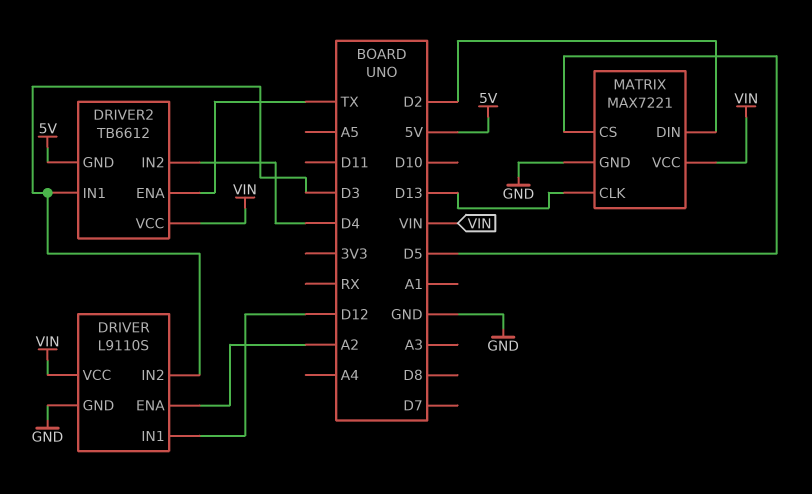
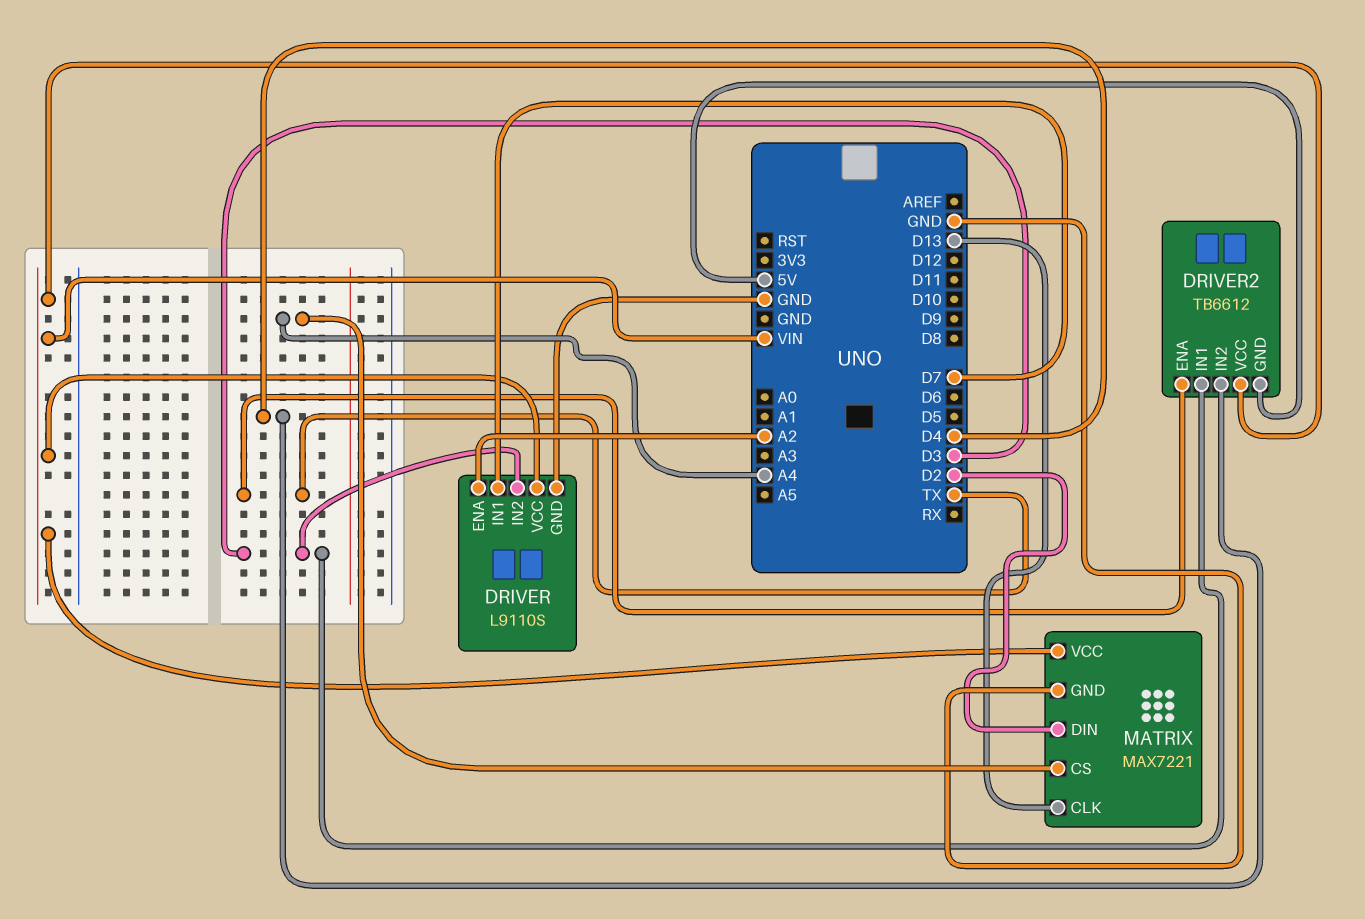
DRIVER pin IN1: D12 -> D7
MATRIX pin CS: D5 -> A4

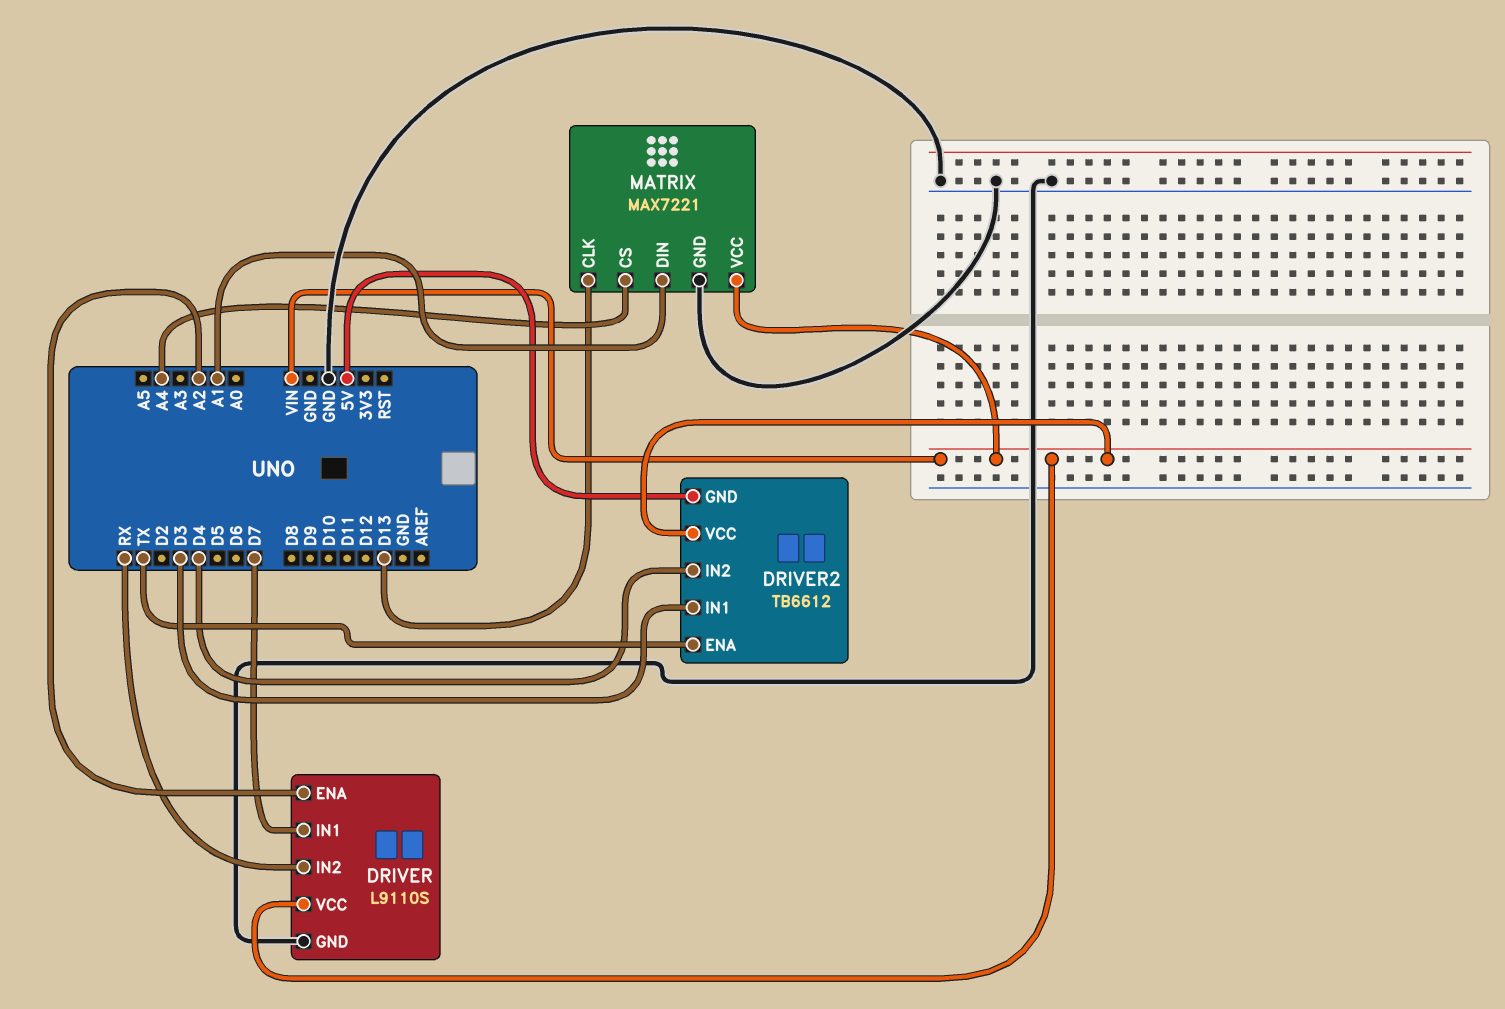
DRIVER pin IN2: D3 -> RX
MATRIX pin DIN: D2 -> A1

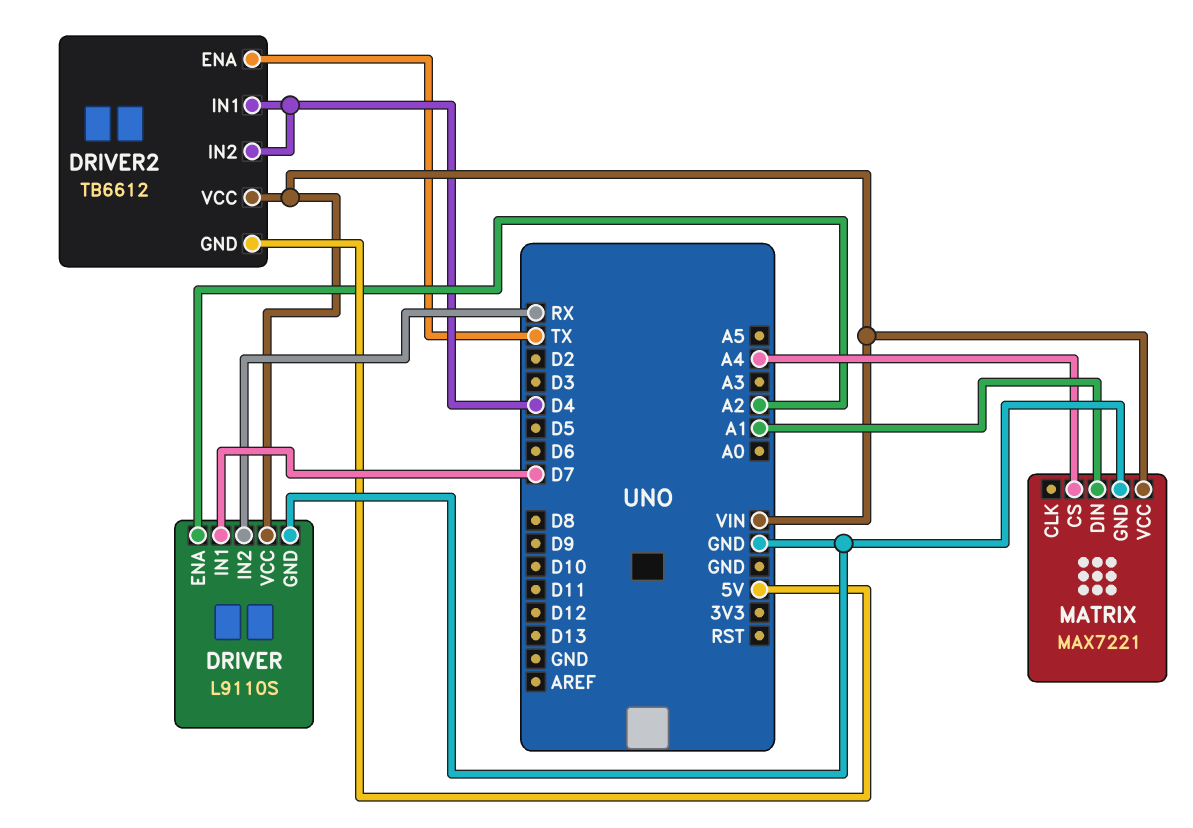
DRIVER2 pin IN1: D3 -> D4
MATRIX pin CLK: D13 -> none

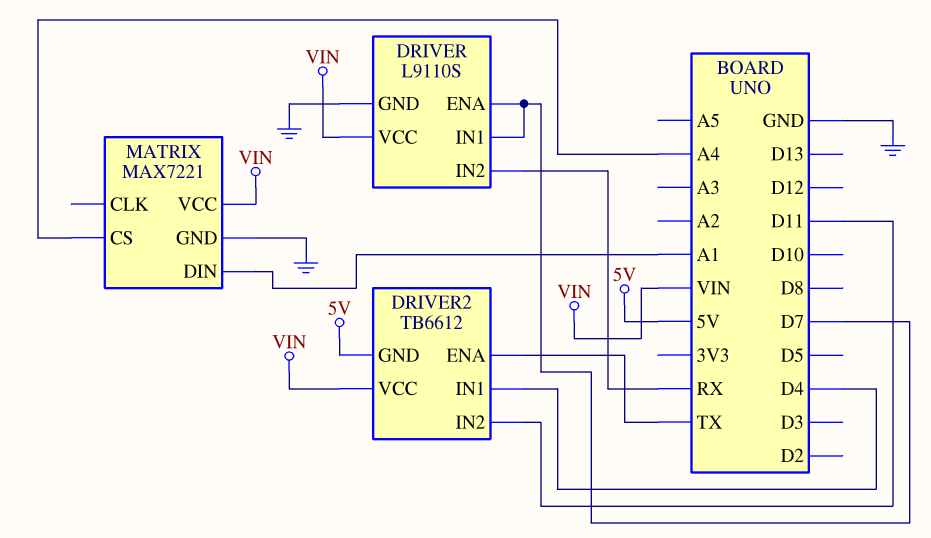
DRIVER pin ENA: A2 -> D7
DRIVER2 pin IN2: D4 -> D11

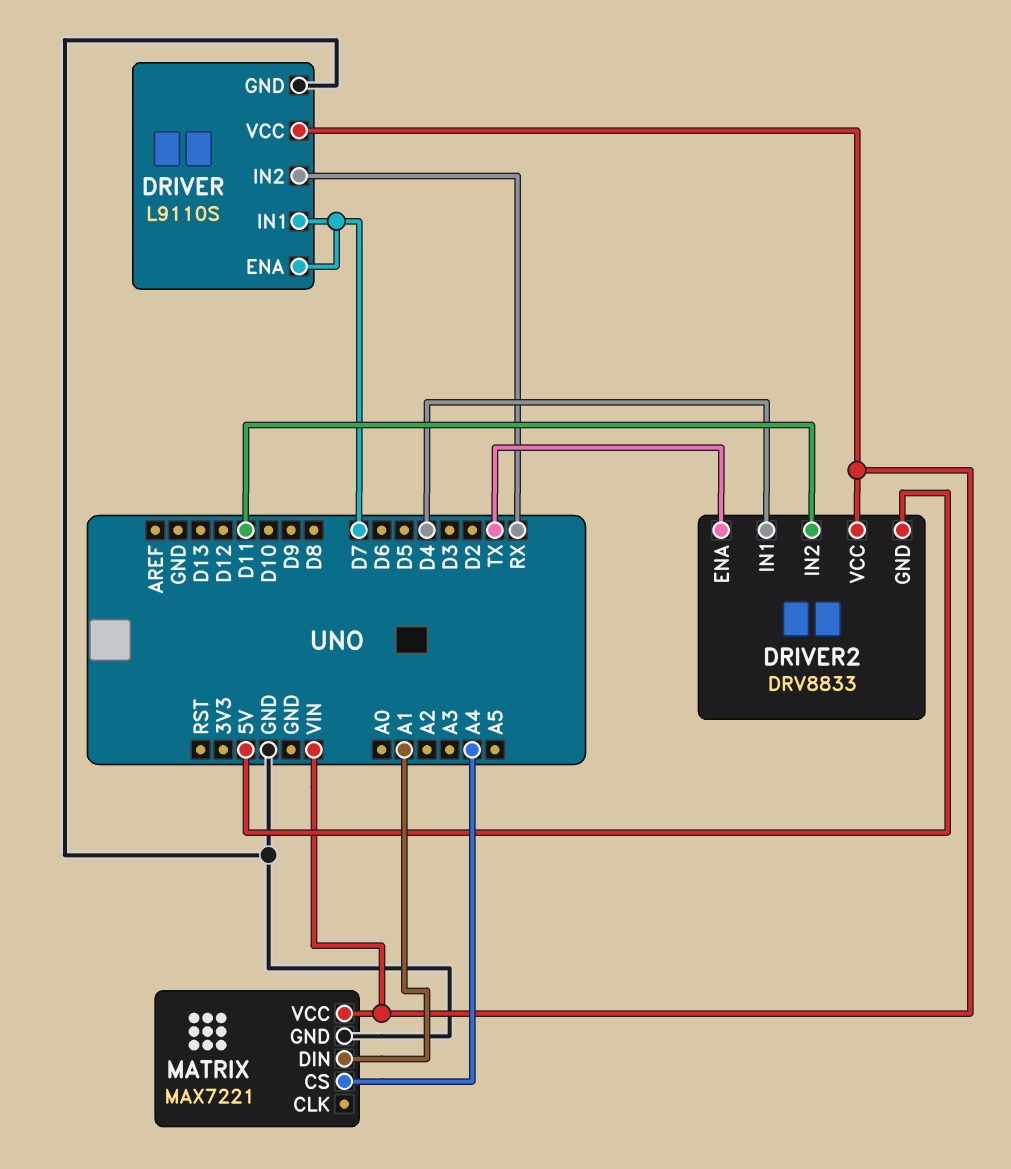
DRIVER2: TB6612 -> DRV8833

